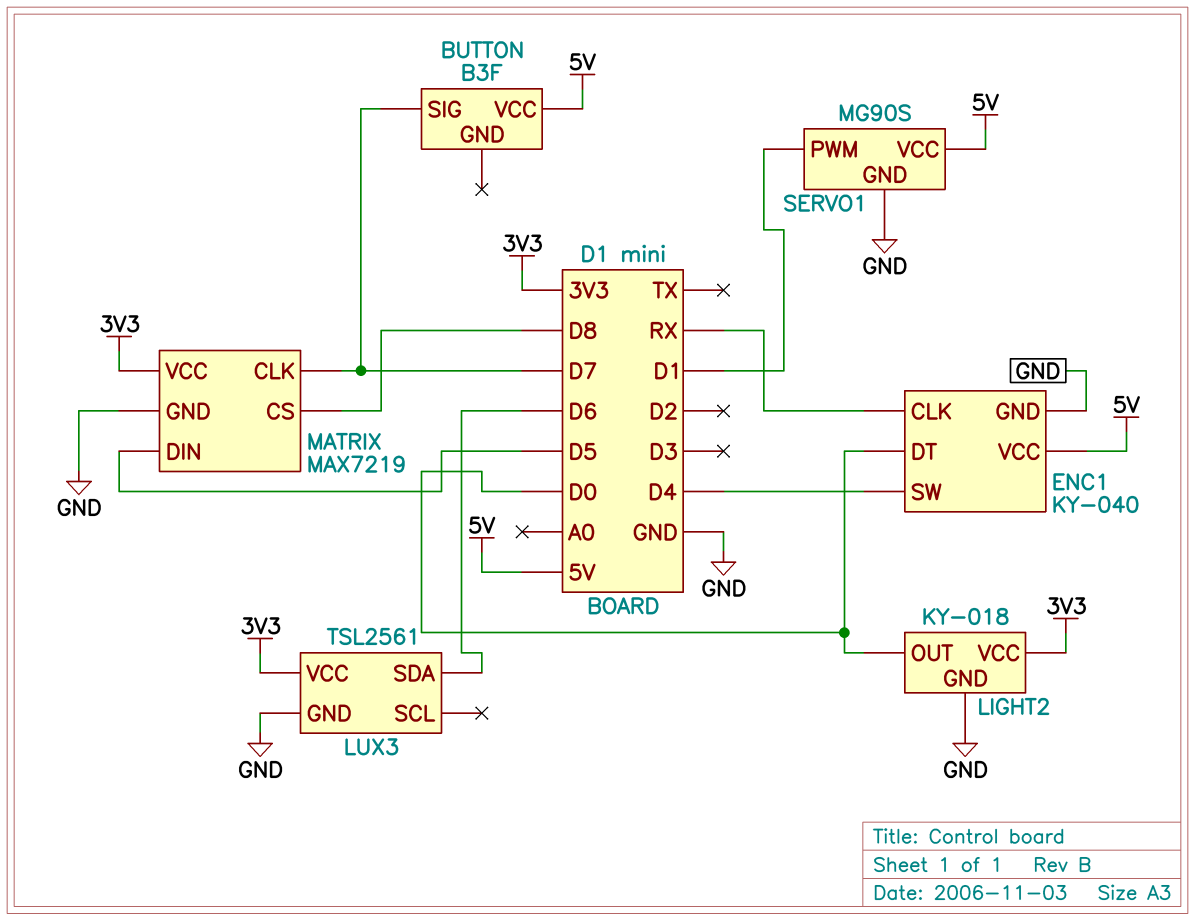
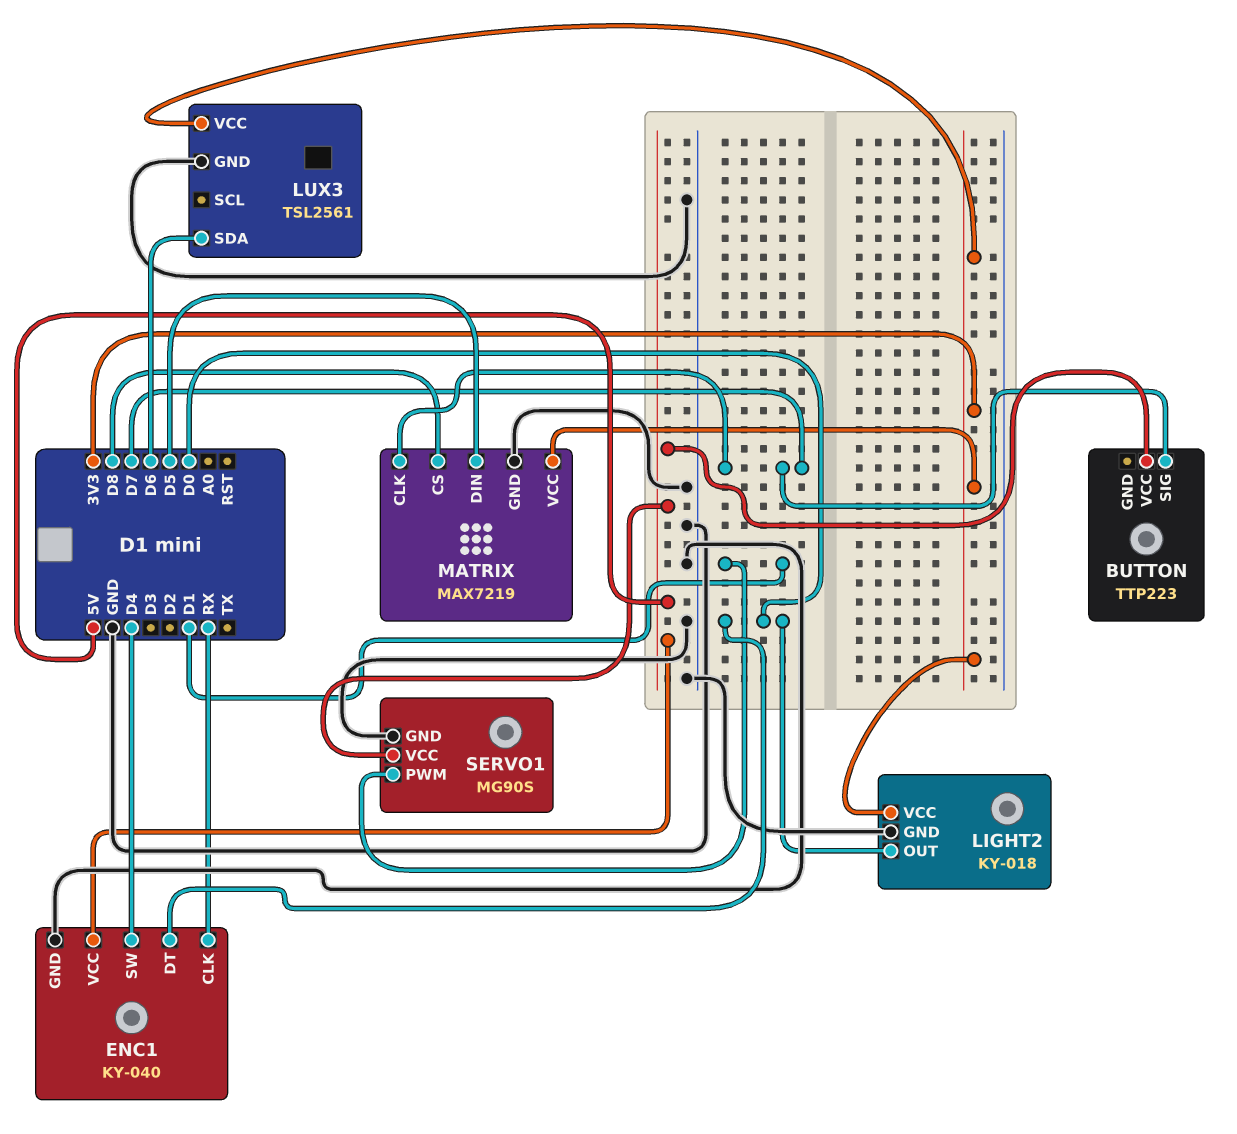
BUTTON: B3F -> TTP223

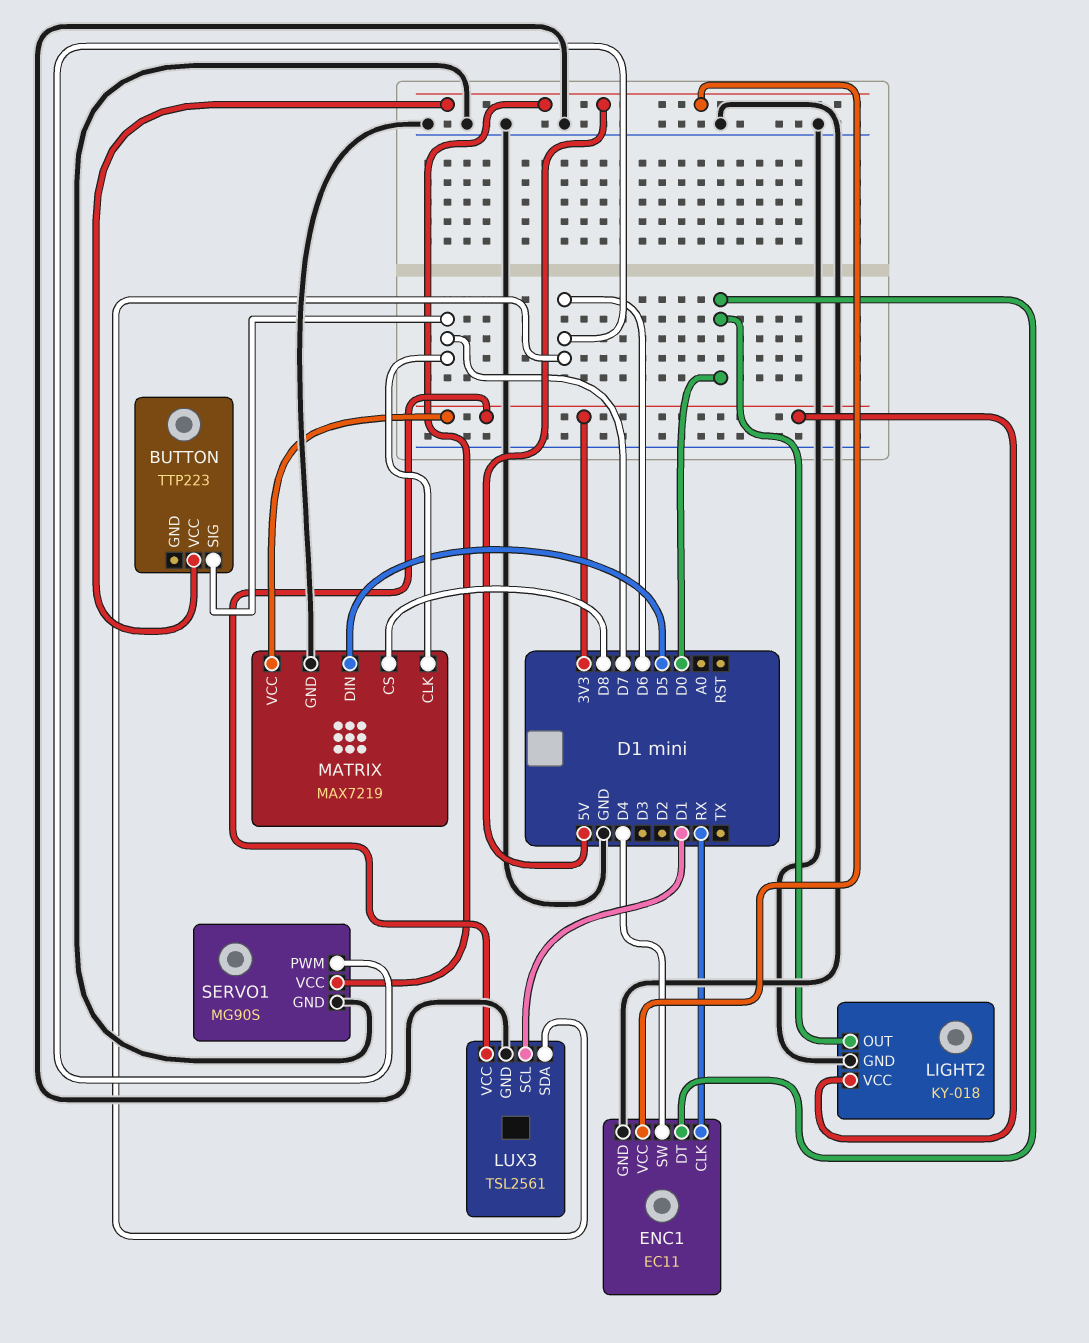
ENC1: KY-040 -> EC11
LUX3 pin SCL: none -> D1
SERVO1 pin PWM: D1 -> D6

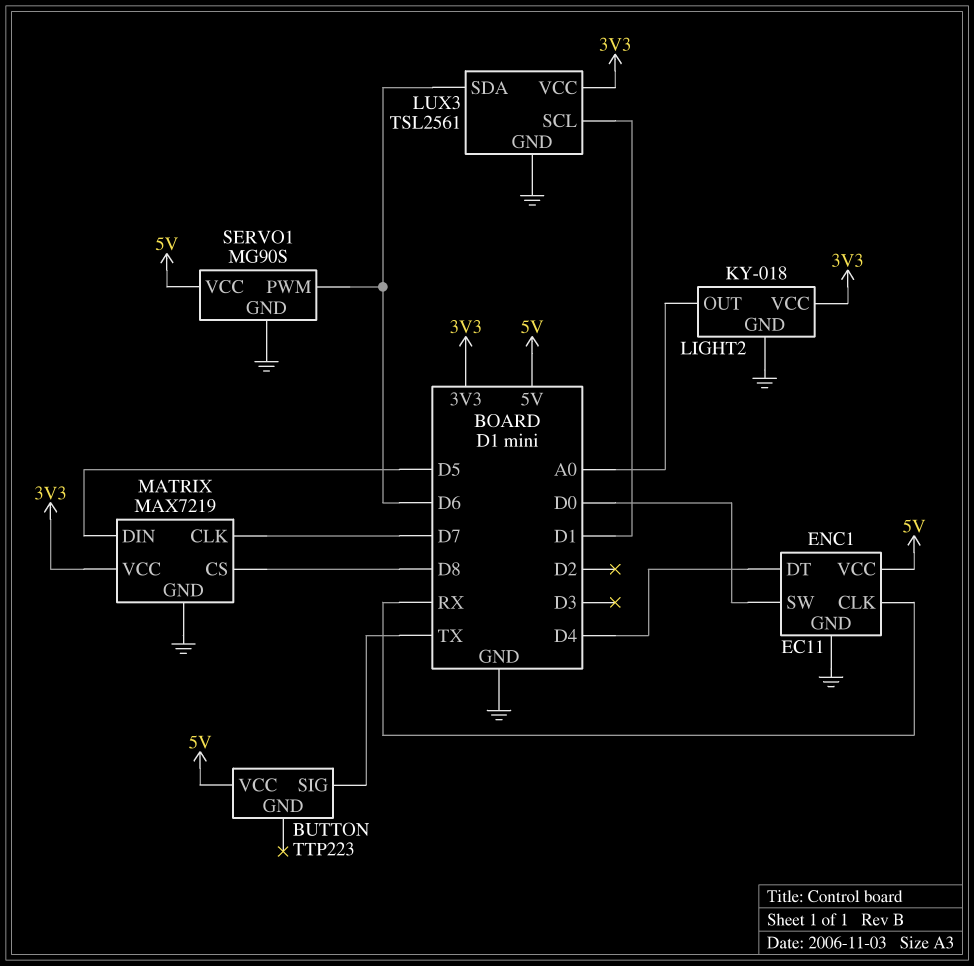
BUTTON pin SIG: D7 -> TX
ENC1 pin DT: D0 -> D4
ENC1 pin SW: D4 -> D0
LIGHT2 pin OUT: D0 -> A0

